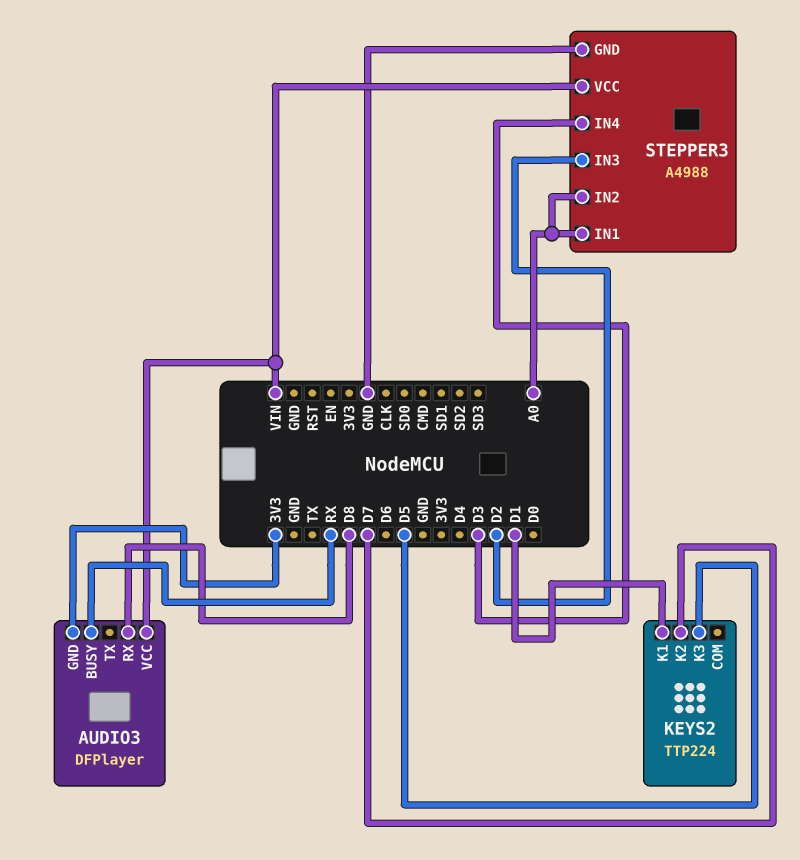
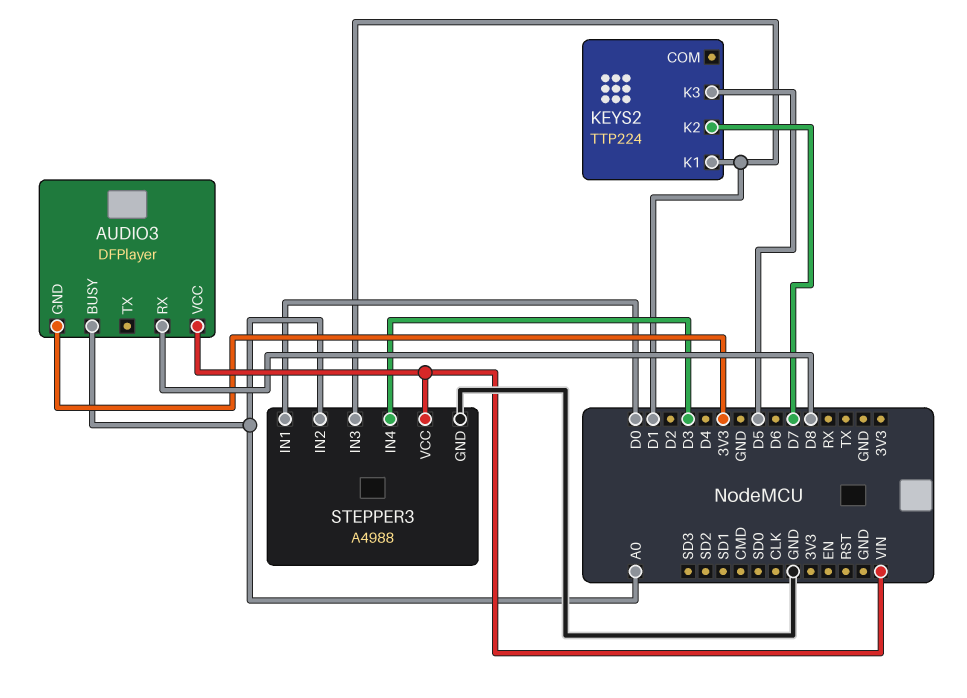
AUDIO3 pin BUSY: RX -> A0
STEPPER3 pin IN1: A0 -> D0
STEPPER3 pin IN3: D2 -> D1

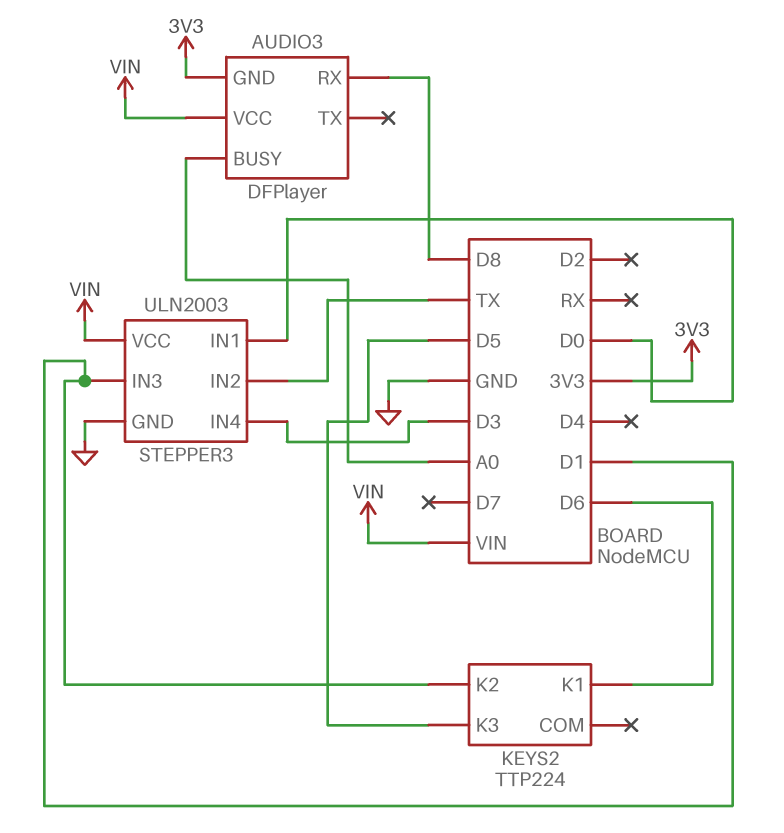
KEYS2 pin K1: D1 -> D6
KEYS2 pin K2: D7 -> D1
STEPPER3: A4988 -> ULN2003
STEPPER3 pin IN2: A0 -> TX

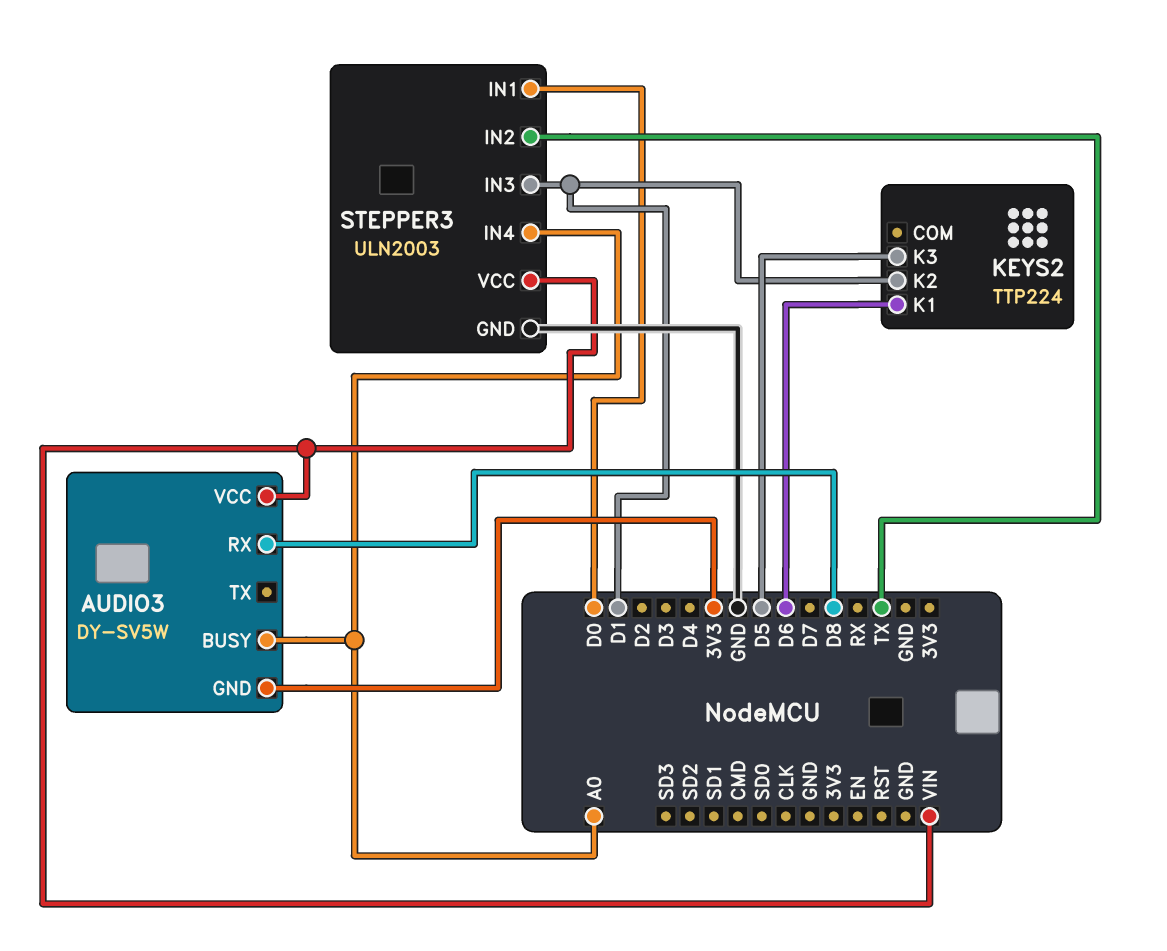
AUDIO3: DFPlayer -> DY-SV5W
STEPPER3 pin IN4: D3 -> A0

